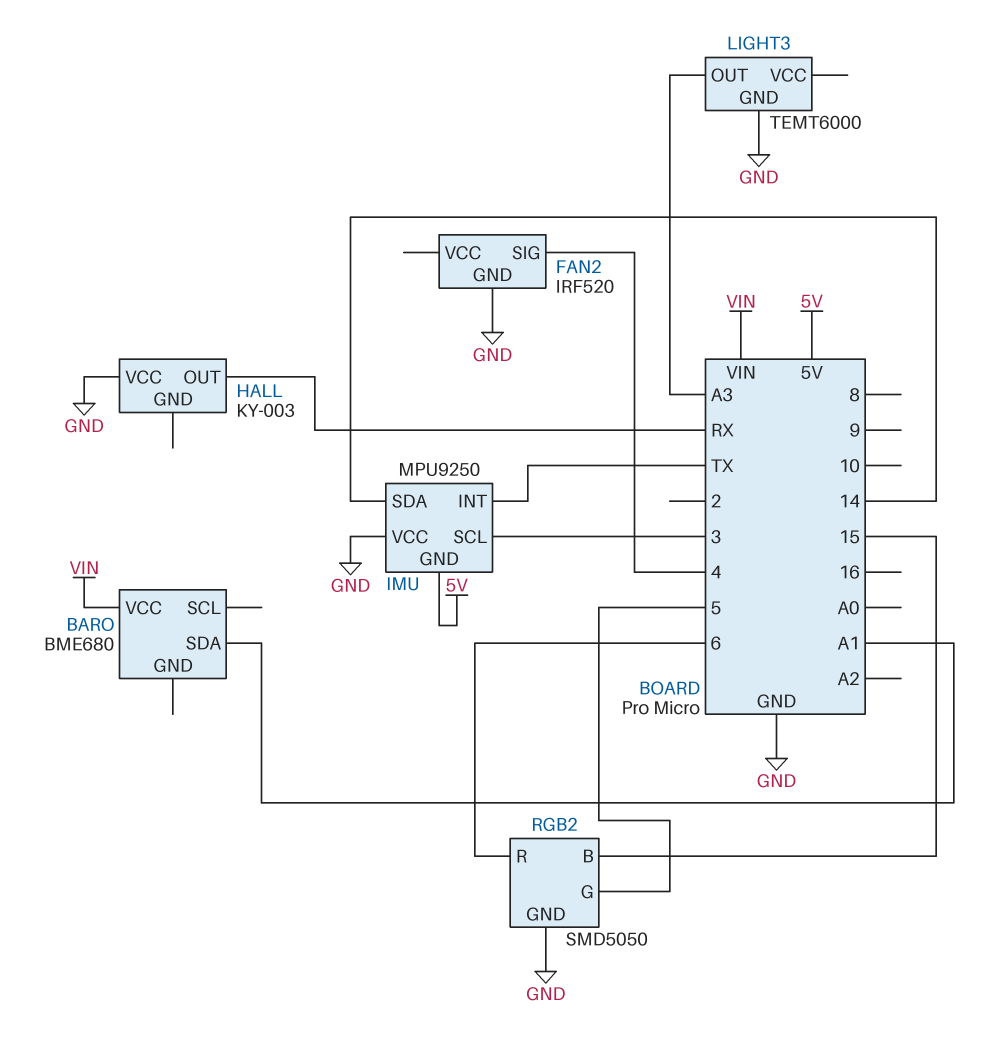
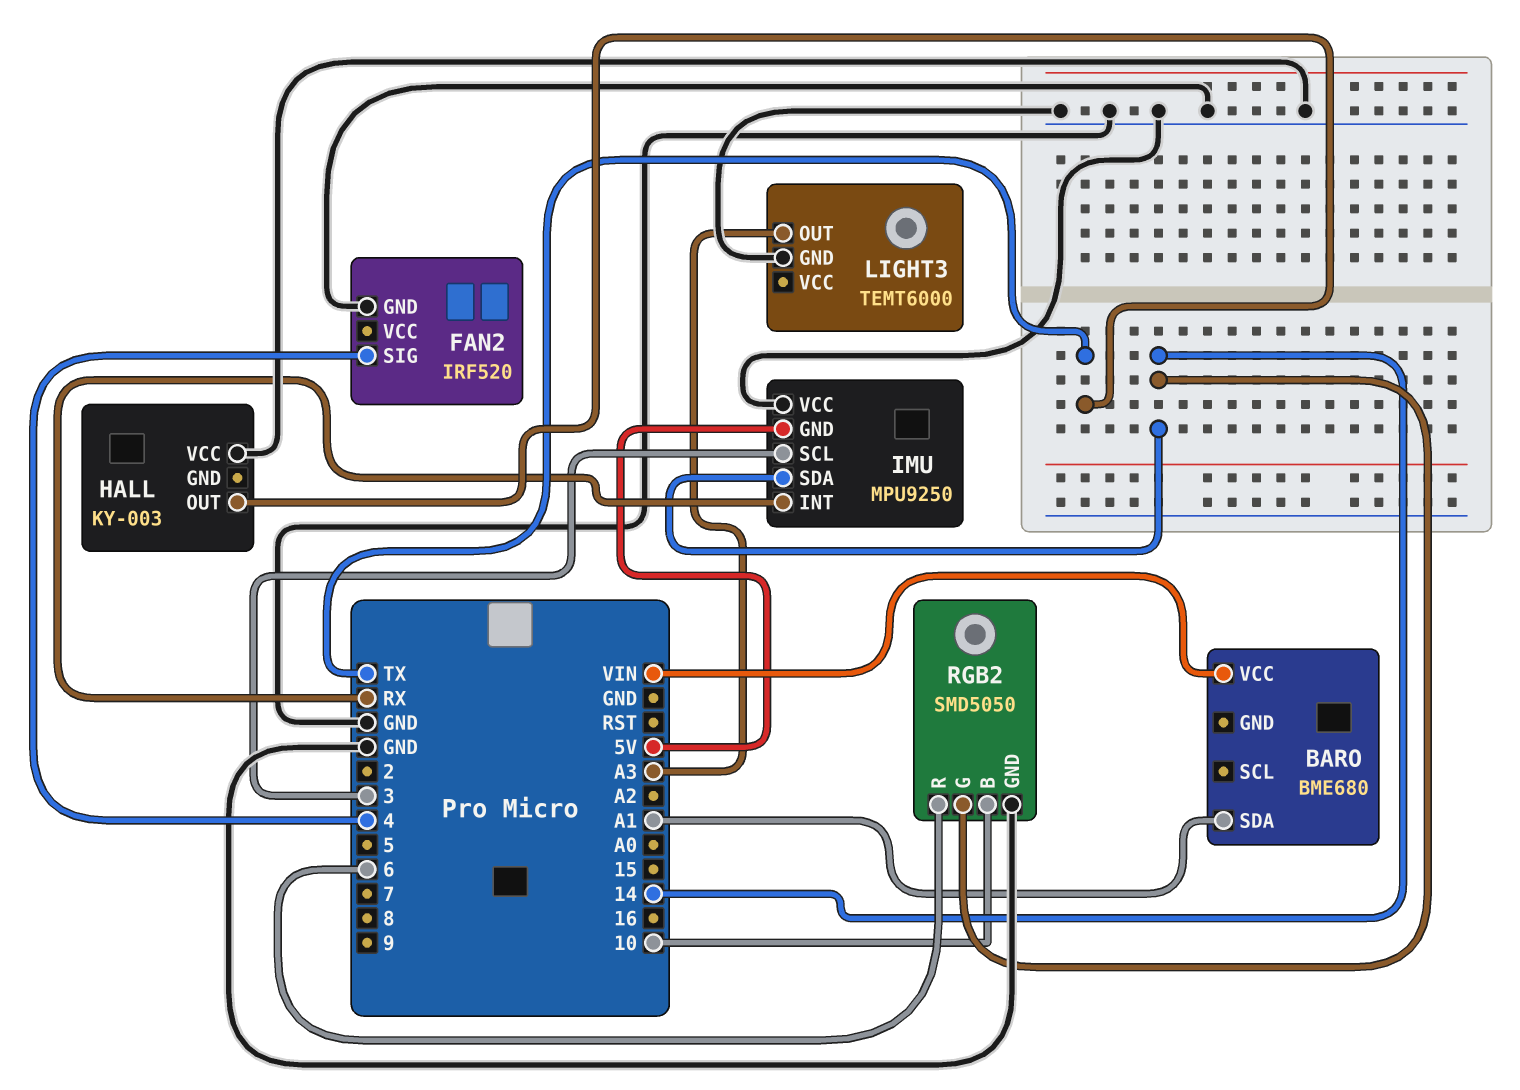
HALL pin OUT: RX -> TX
IMU pin INT: TX -> RX
RGB2 pin B: 15 -> 10
RGB2 pin G: 5 -> 14

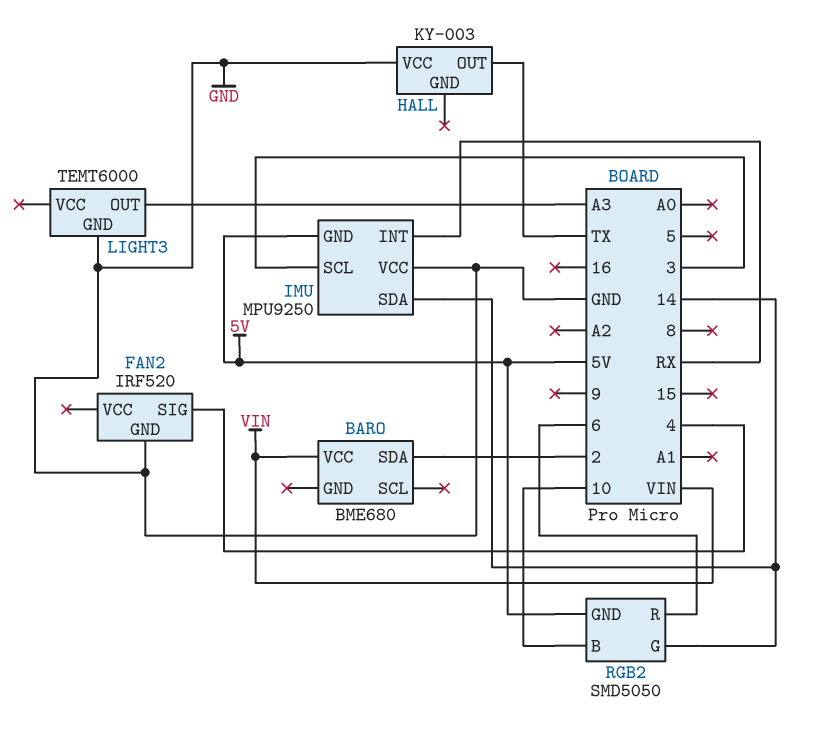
BARO pin SDA: A1 -> 2
RGB2 pin GND: GND -> 5V

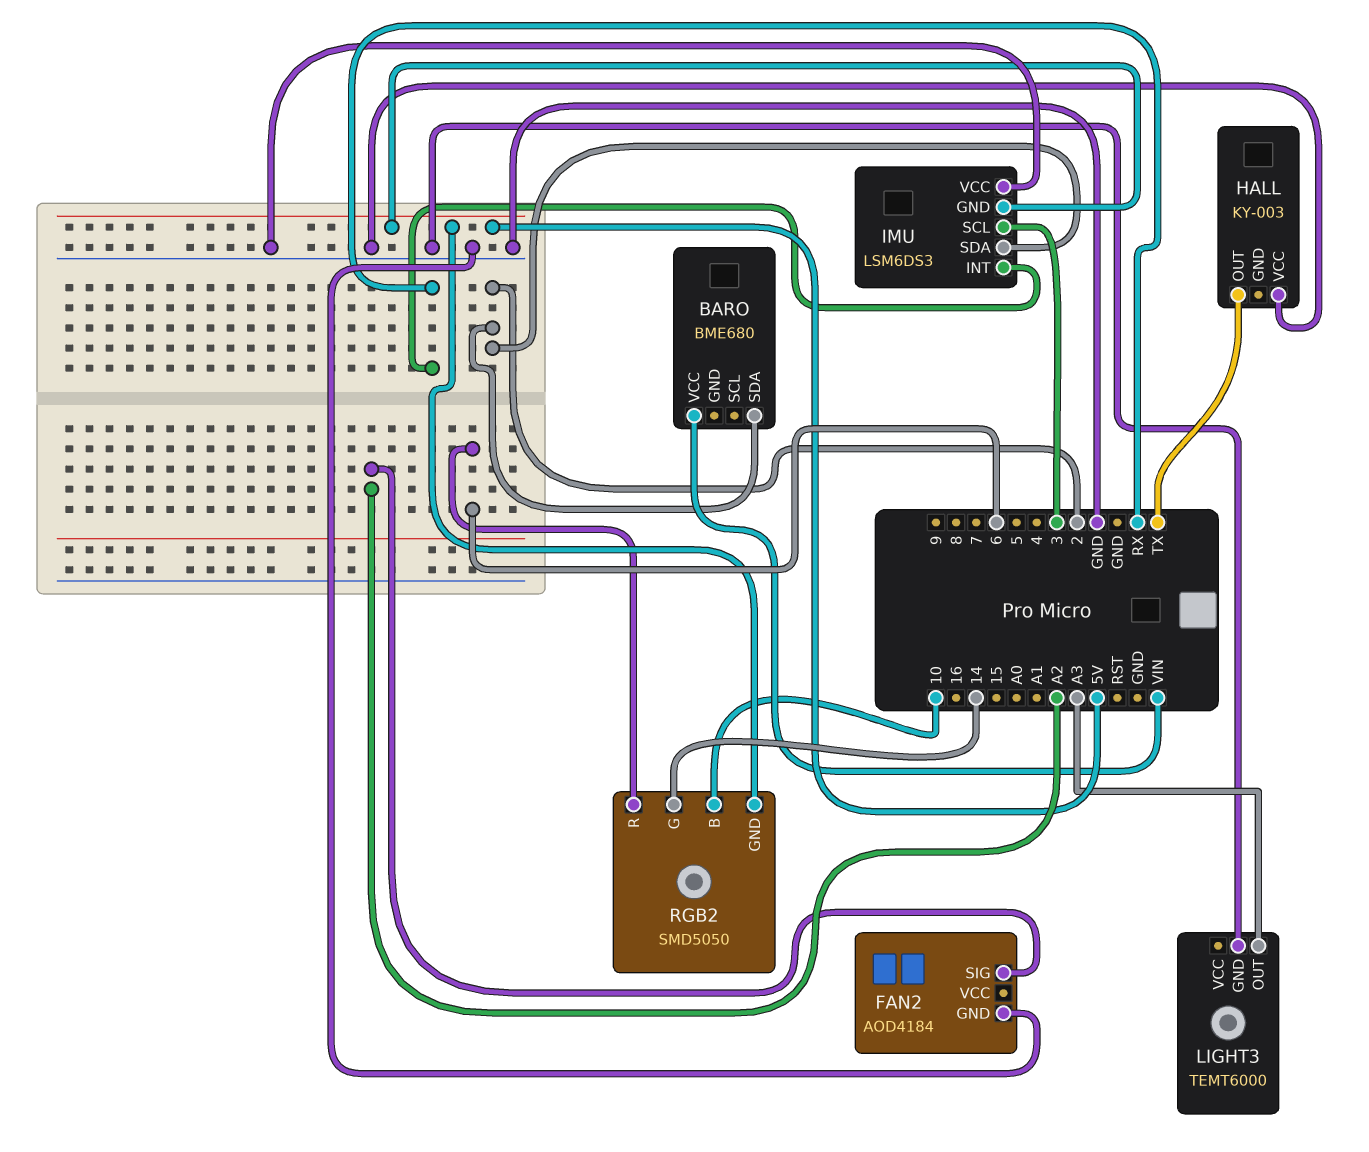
FAN2: IRF520 -> AOD4184
FAN2 pin SIG: 4 -> A2
IMU: MPU9250 -> LSM6DS3
IMU pin SDA: 14 -> 2

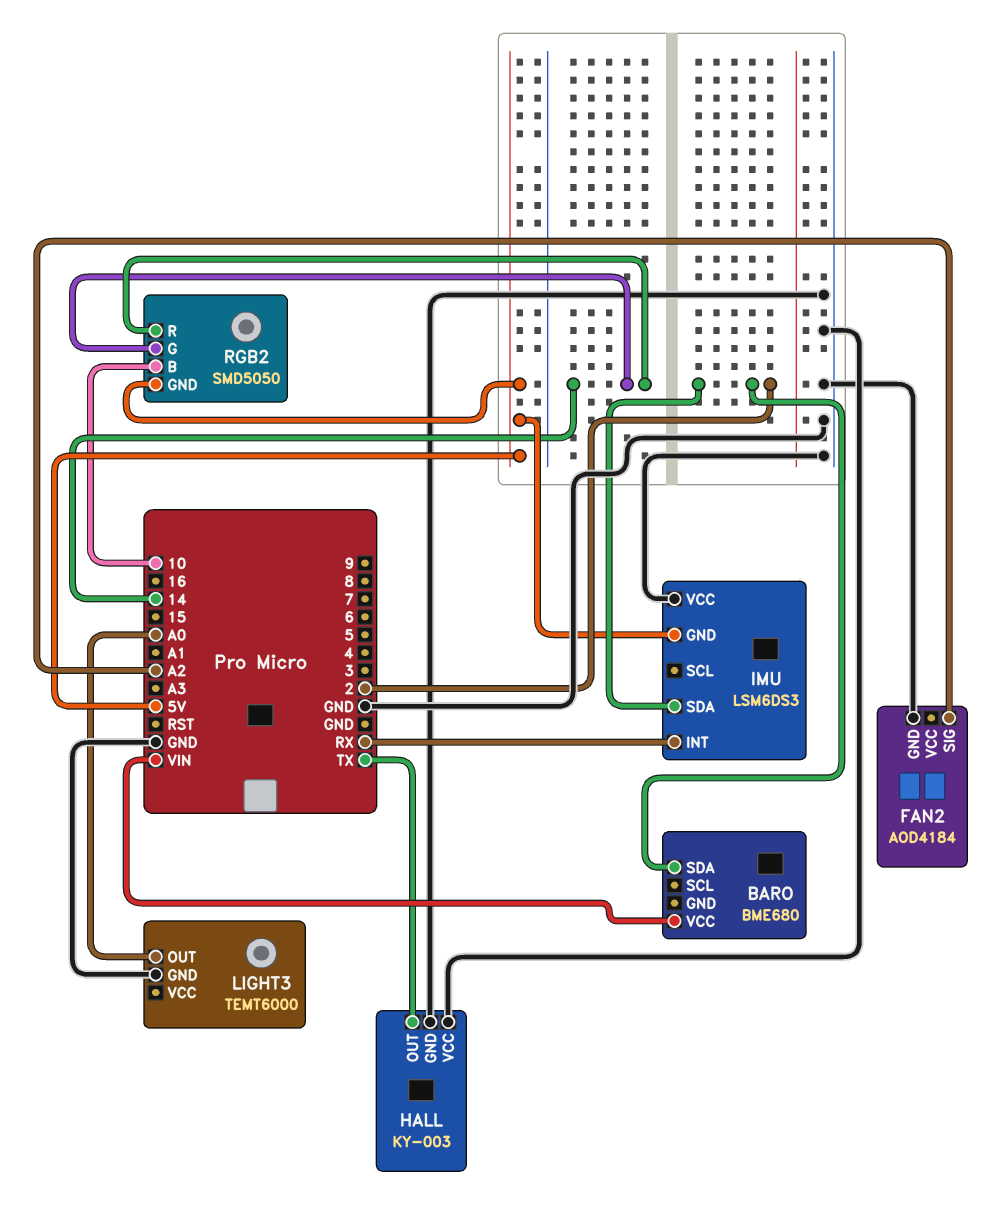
HALL pin GND: none -> GND
IMU pin SCL: 3 -> none
LIGHT3 pin OUT: A3 -> A0
RGB2 pin R: 6 -> 14

